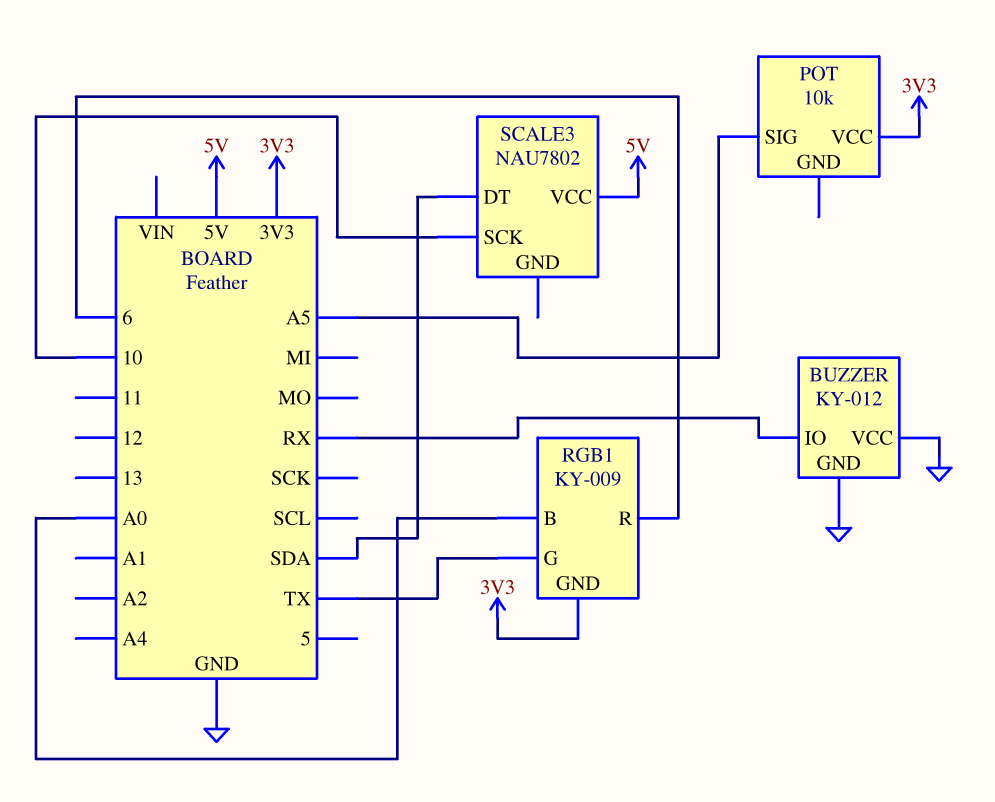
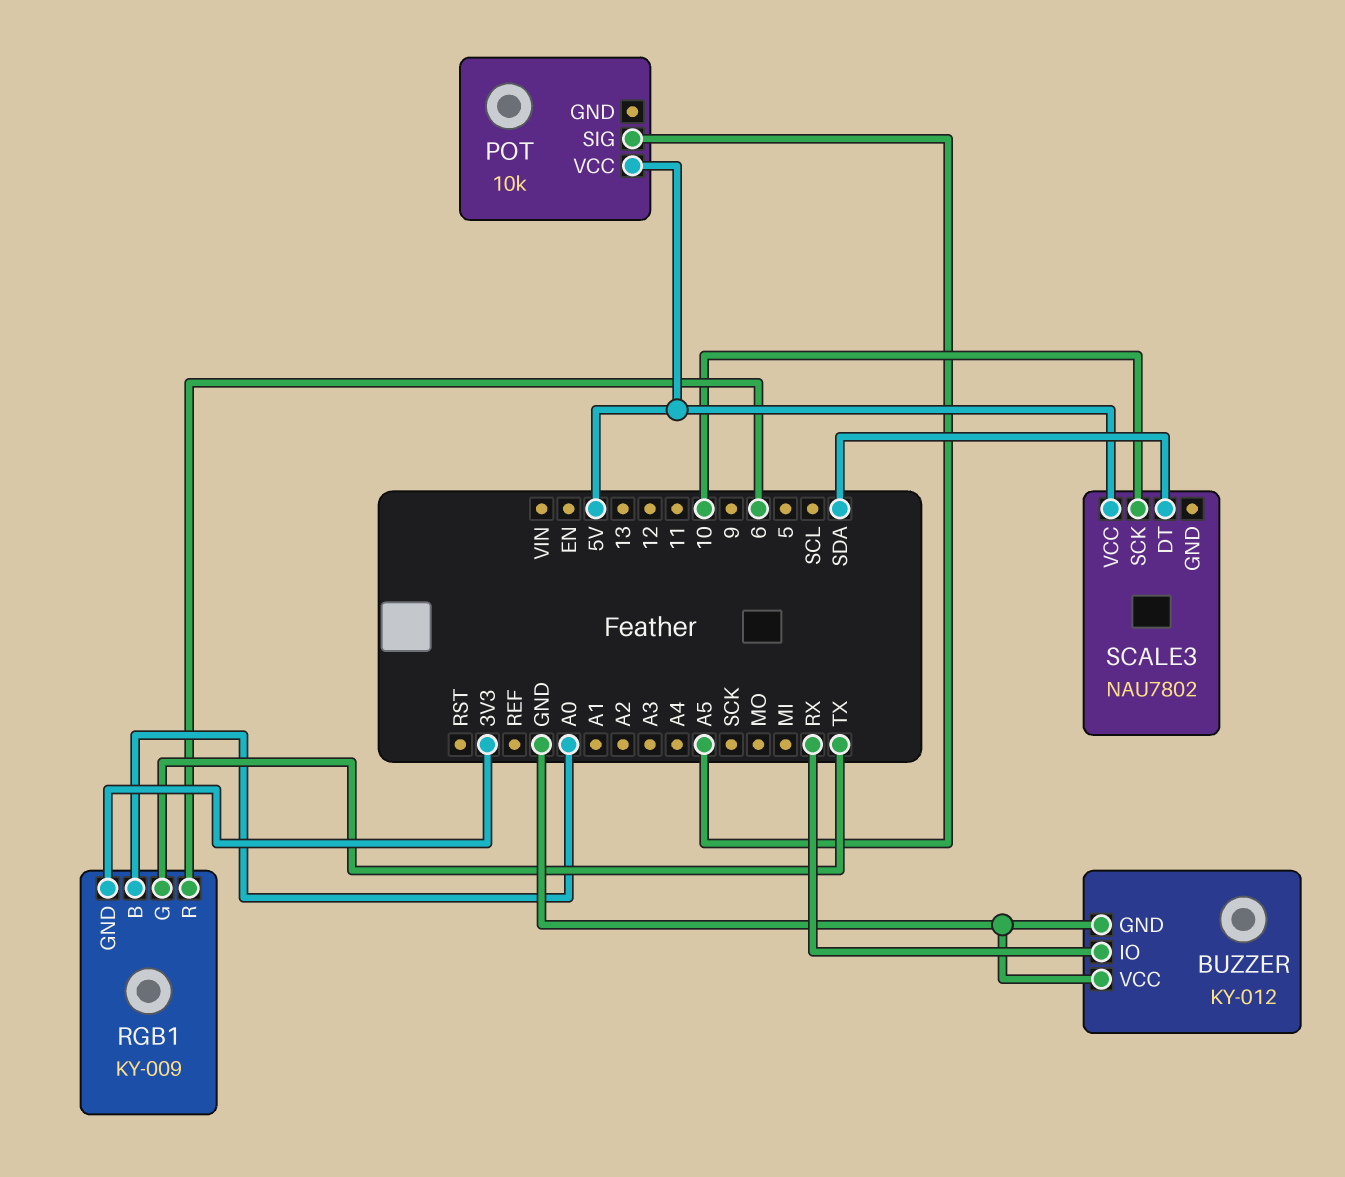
POT pin VCC: 3V3 -> 5V

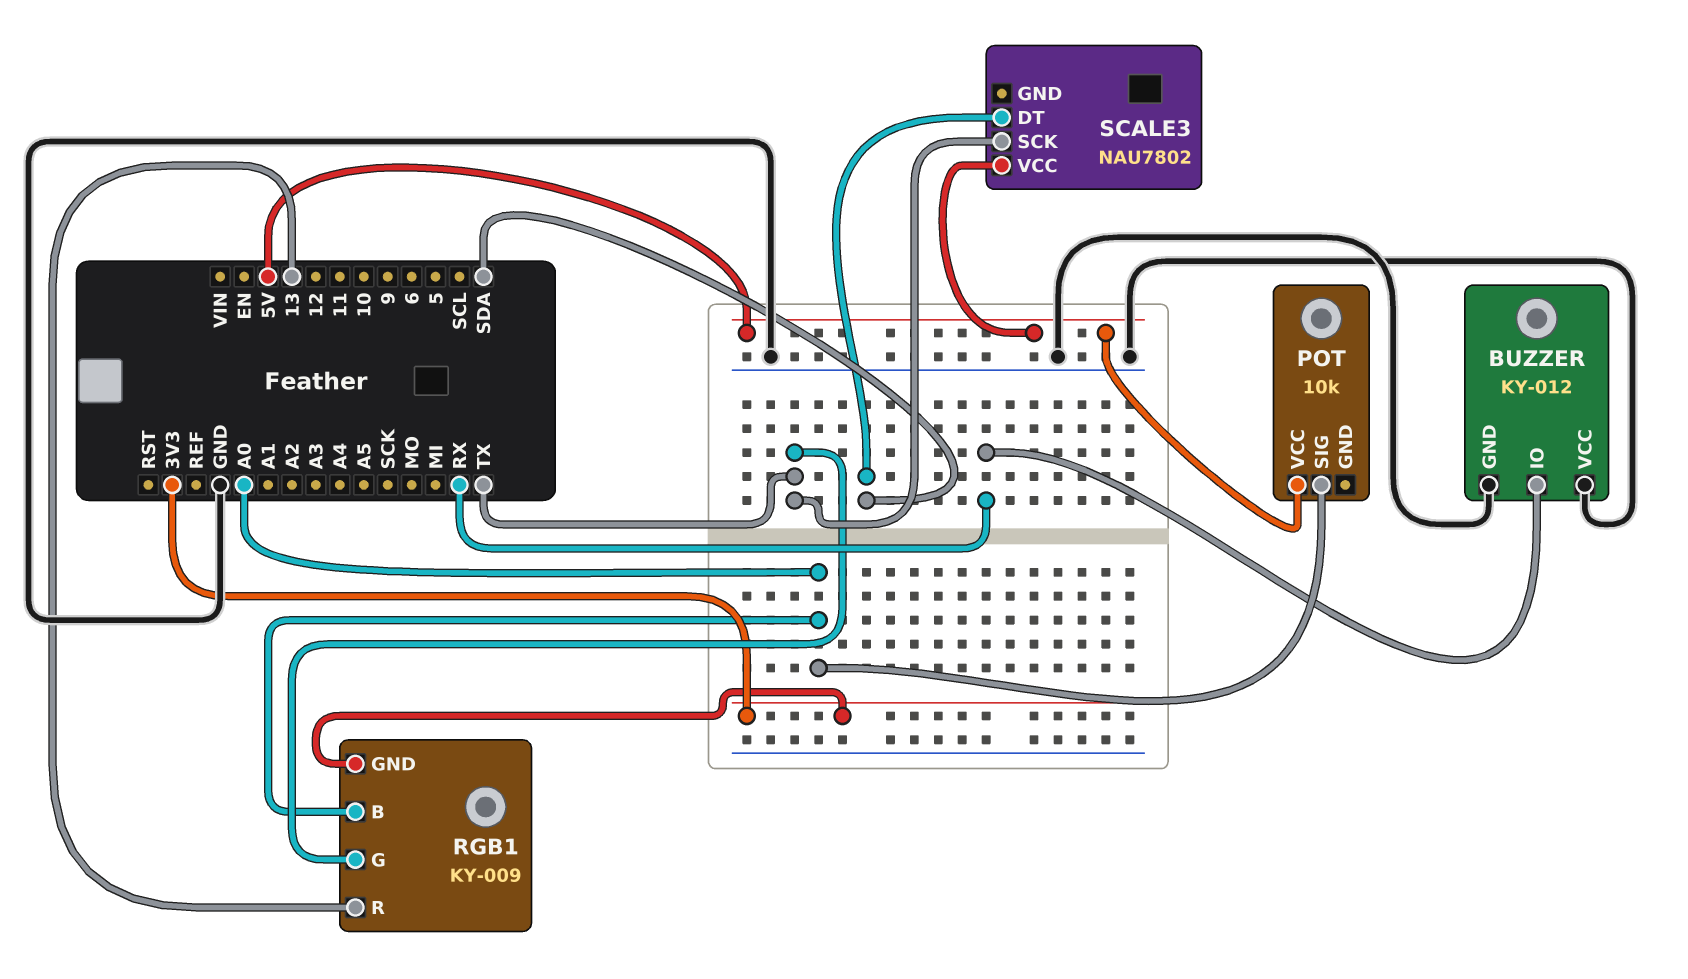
POT pin SIG: A5 -> A0
RGB1 pin R: 6 -> 13
SCALE3 pin SCK: 10 -> TX

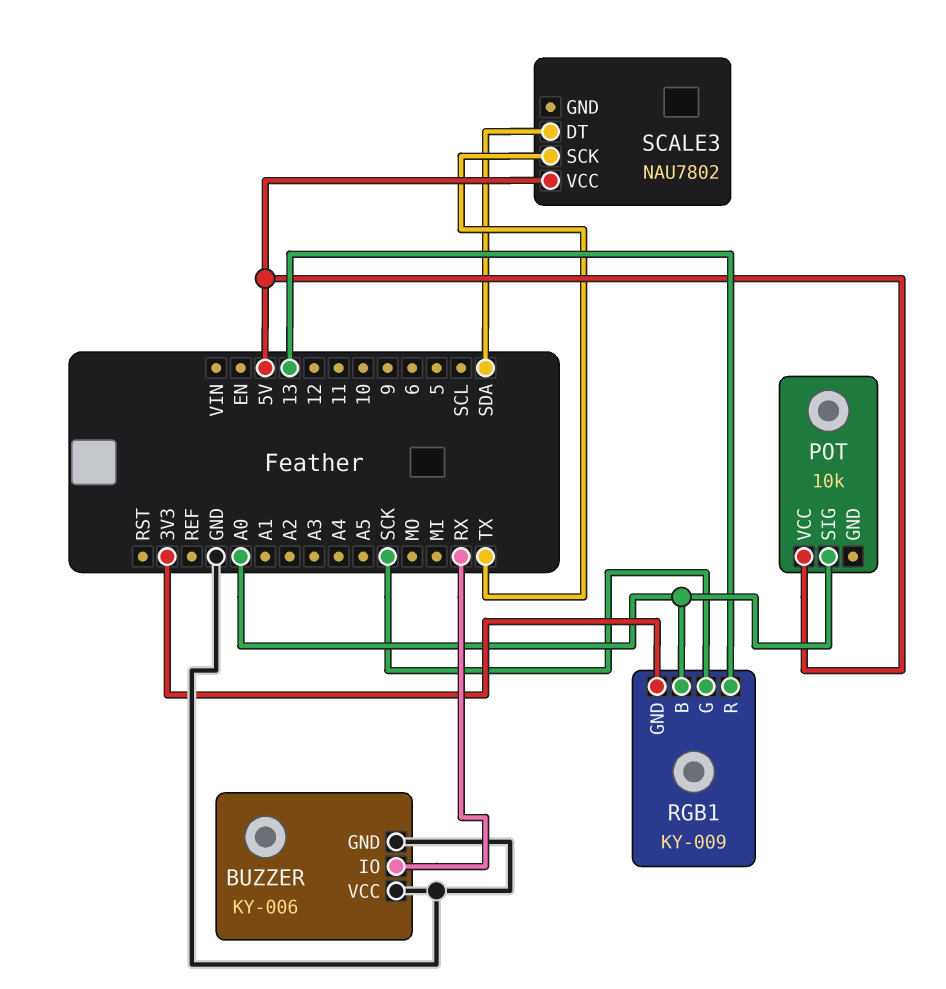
BUZZER: KY-012 -> KY-006
RGB1 pin G: TX -> SCK

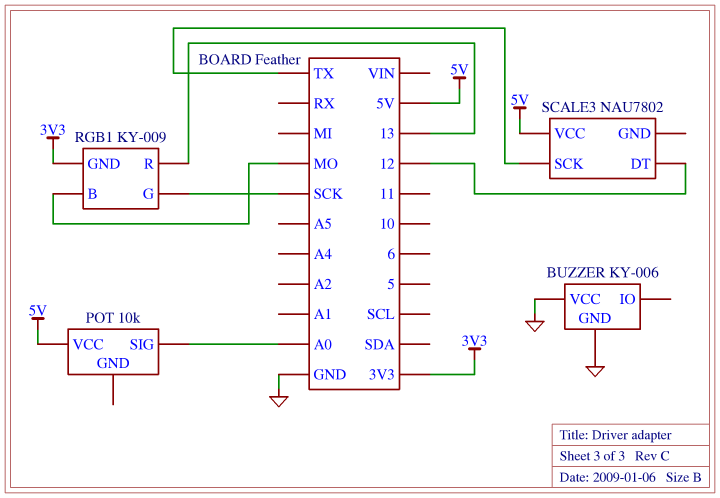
BUZZER pin IO: RX -> none
RGB1 pin B: A0 -> MO
SCALE3 pin DT: SDA -> 12

